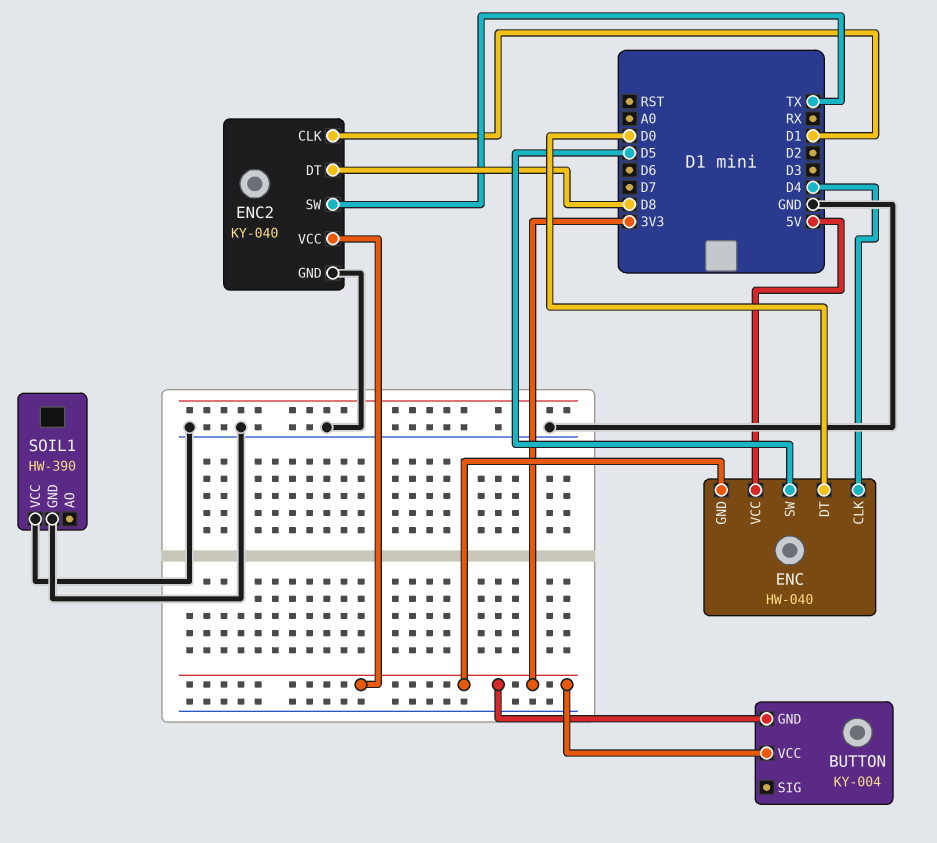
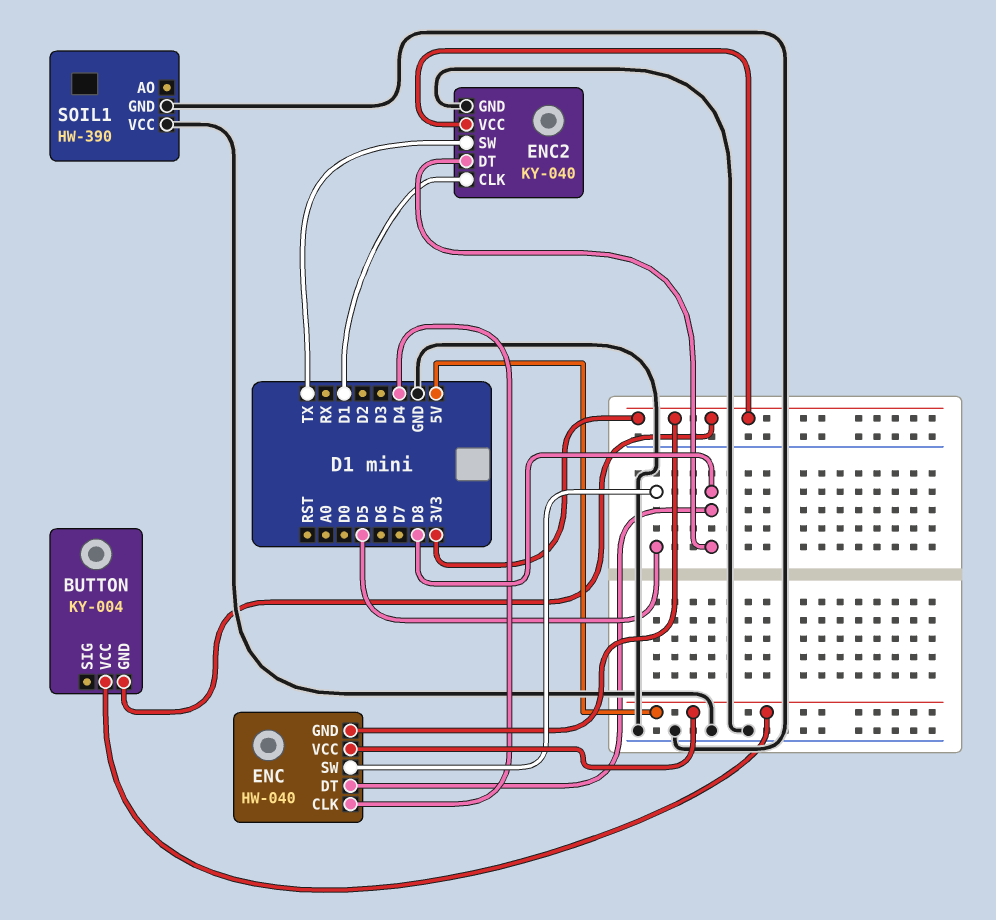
BUTTON pin VCC: 3V3 -> 5V
ENC pin DT: D0 -> D8

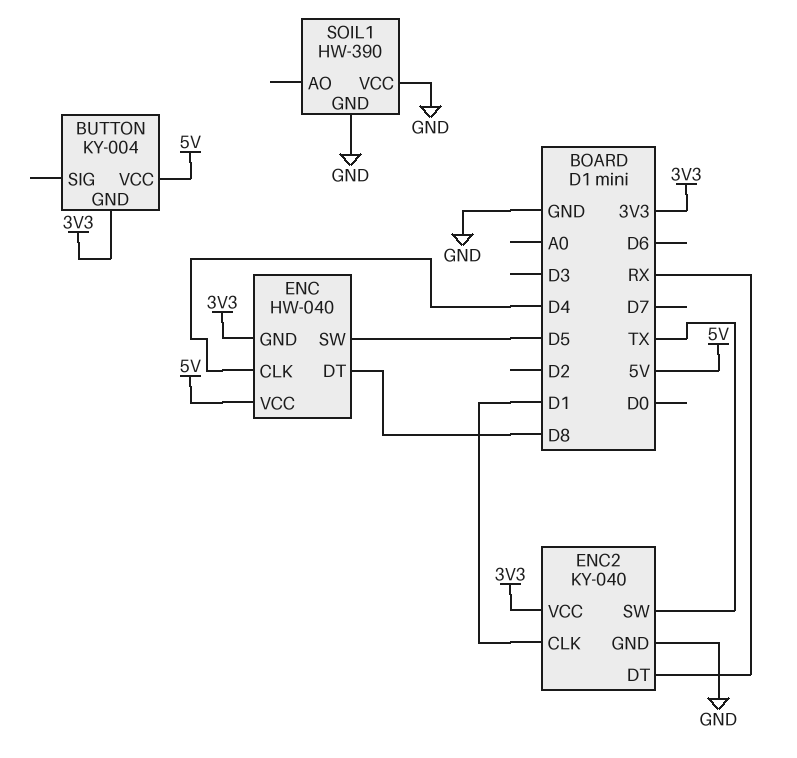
ENC2 pin DT: D8 -> RX

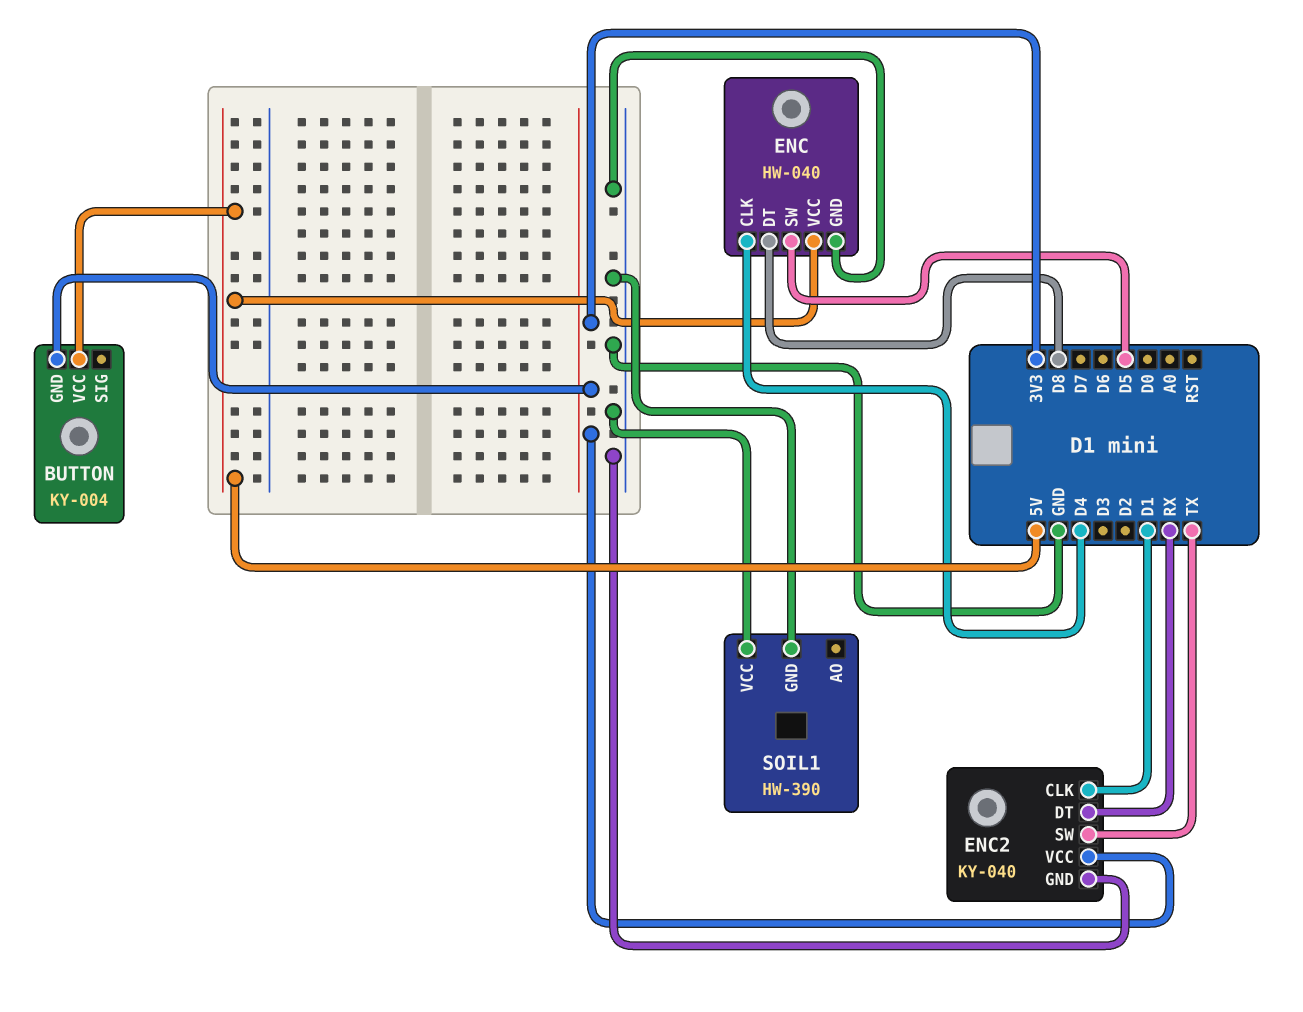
ENC pin GND: 3V3 -> GND

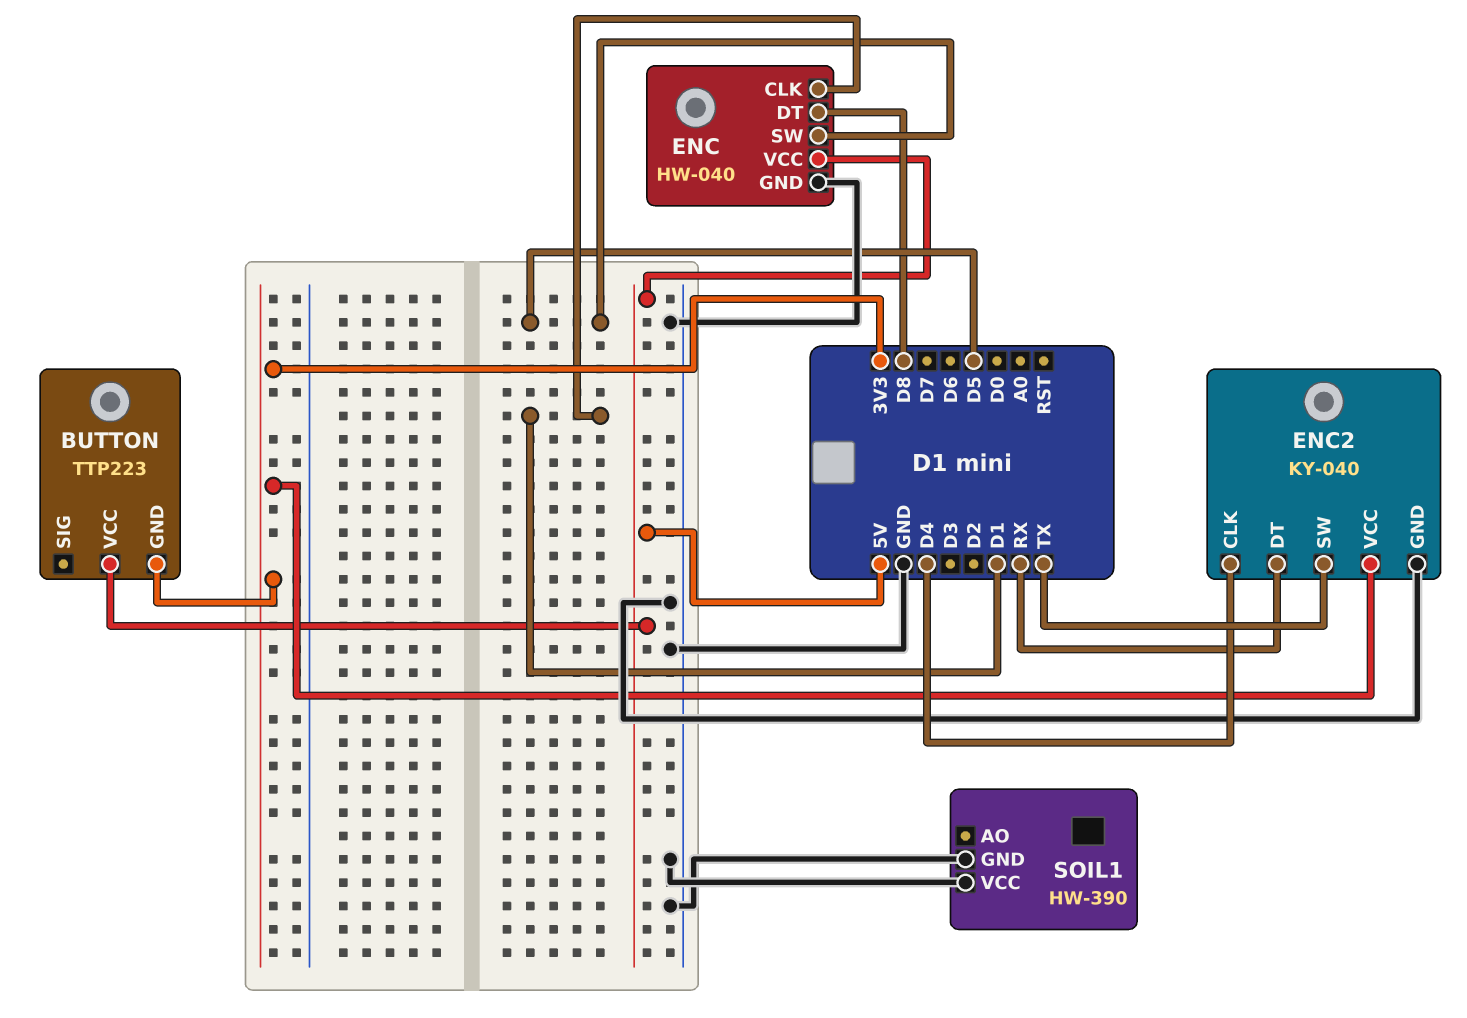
BUTTON: KY-004 -> TTP223
ENC pin CLK: D4 -> D1
ENC2 pin CLK: D1 -> D4

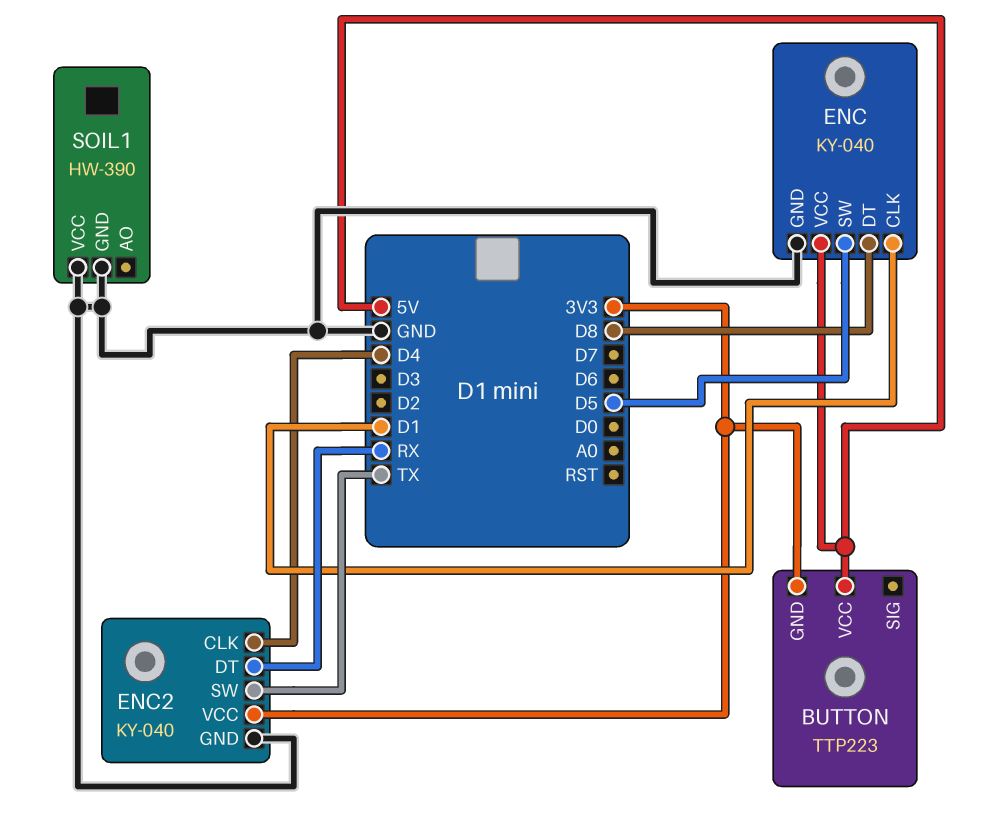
ENC: HW-040 -> KY-040

